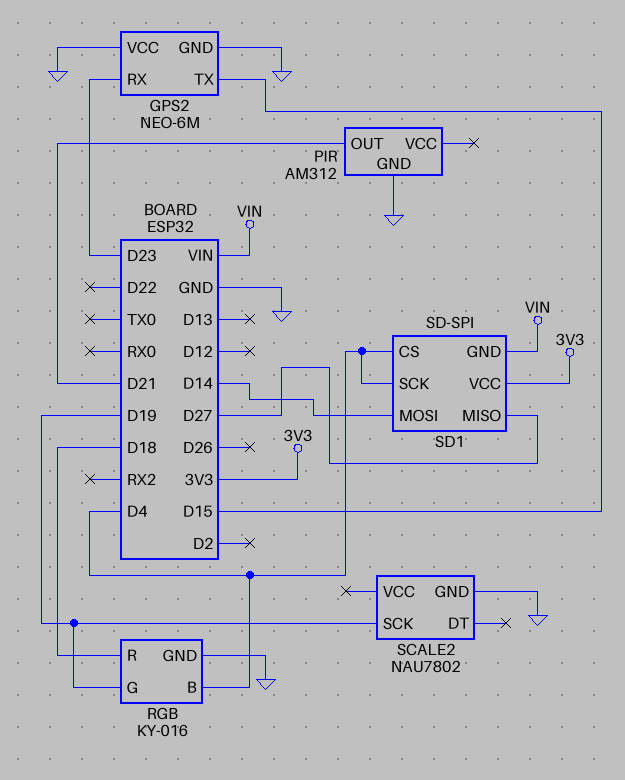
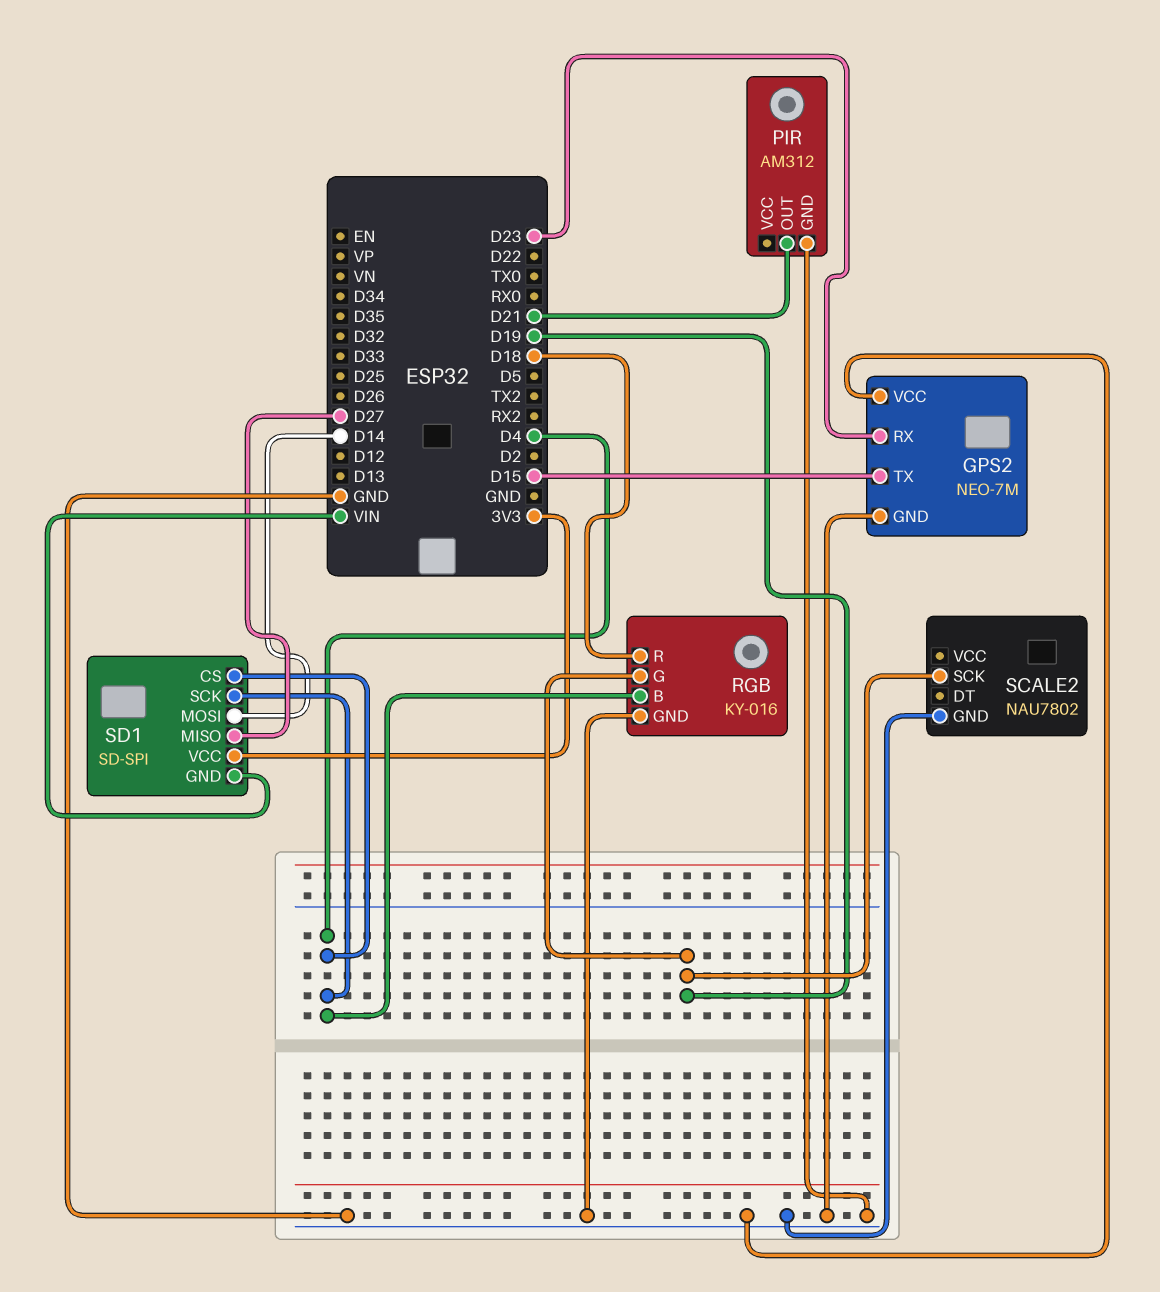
GPS2: NEO-6M -> NEO-7M

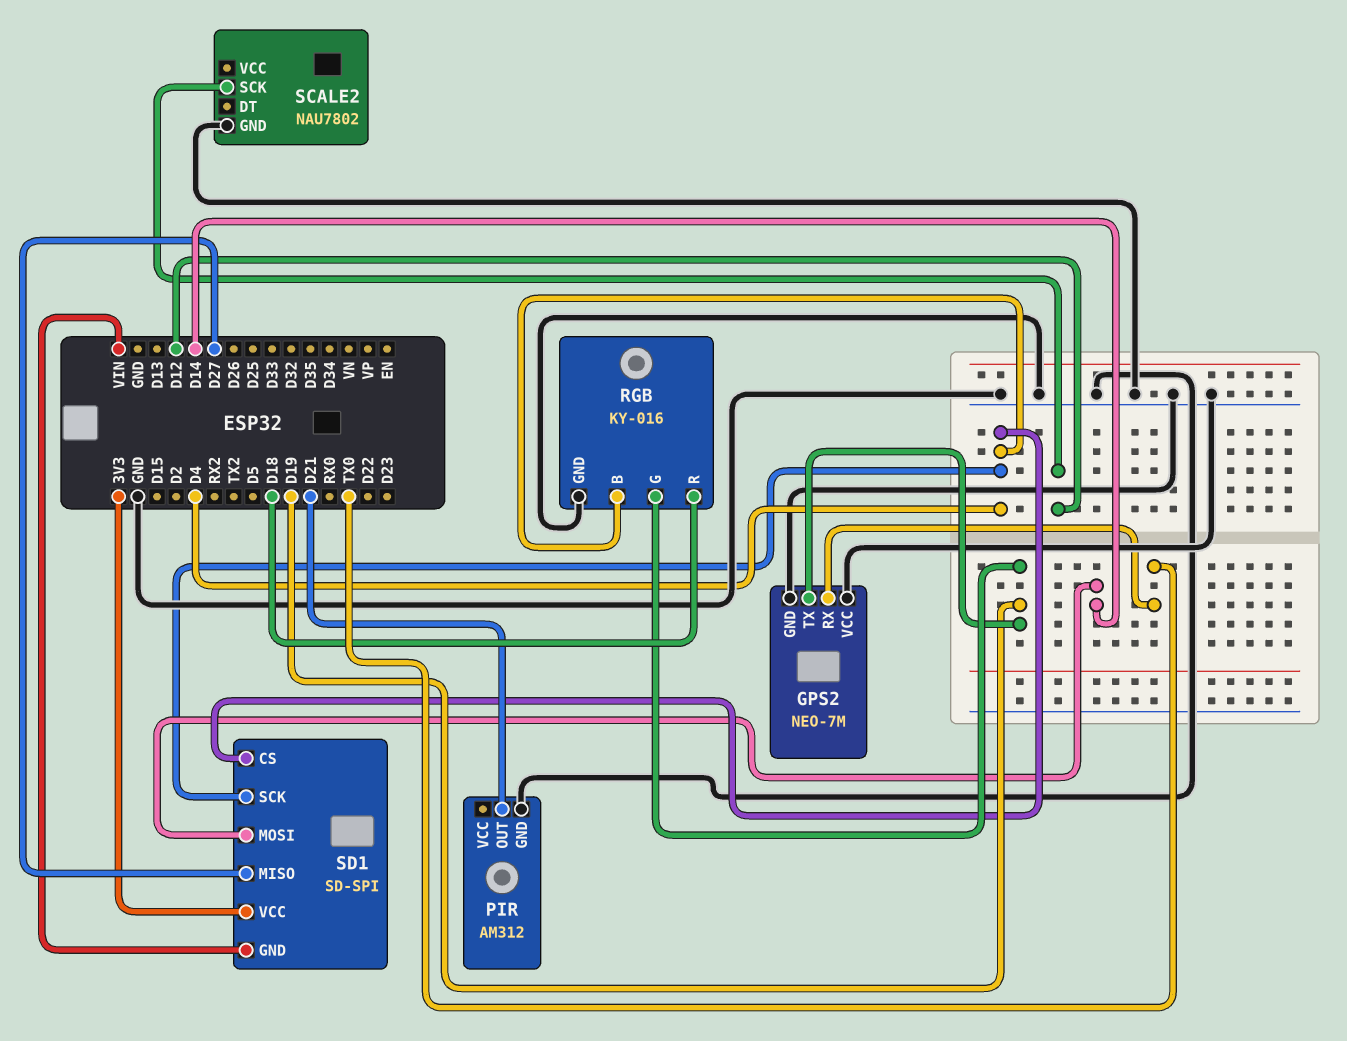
GPS2 pin RX: D23 -> TX0
GPS2 pin TX: D15 -> D19
SCALE2 pin SCK: D19 -> D12

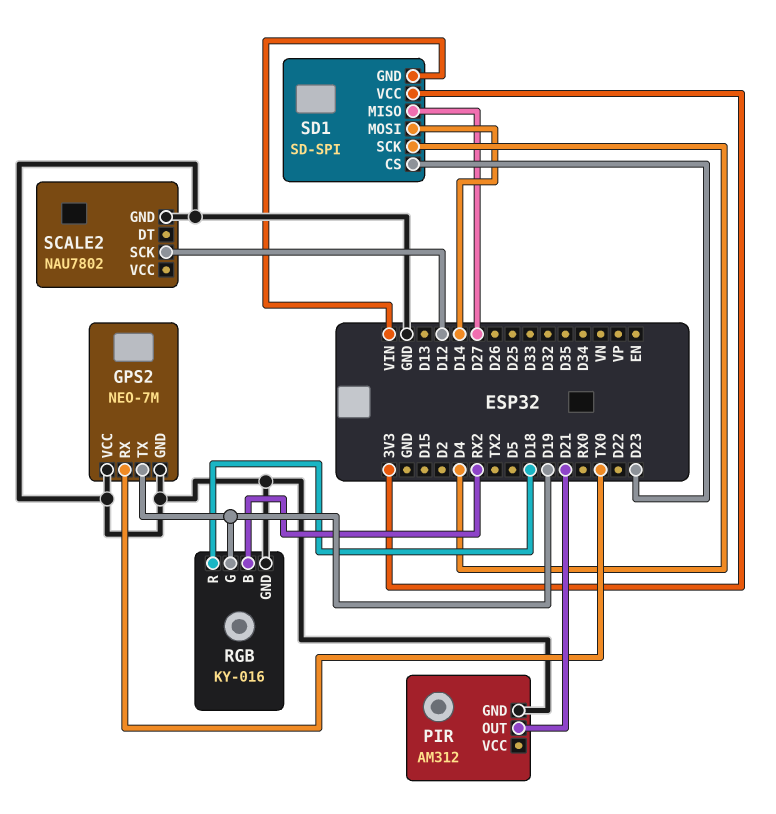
RGB pin B: D4 -> RX2
SD1 pin CS: D4 -> D23

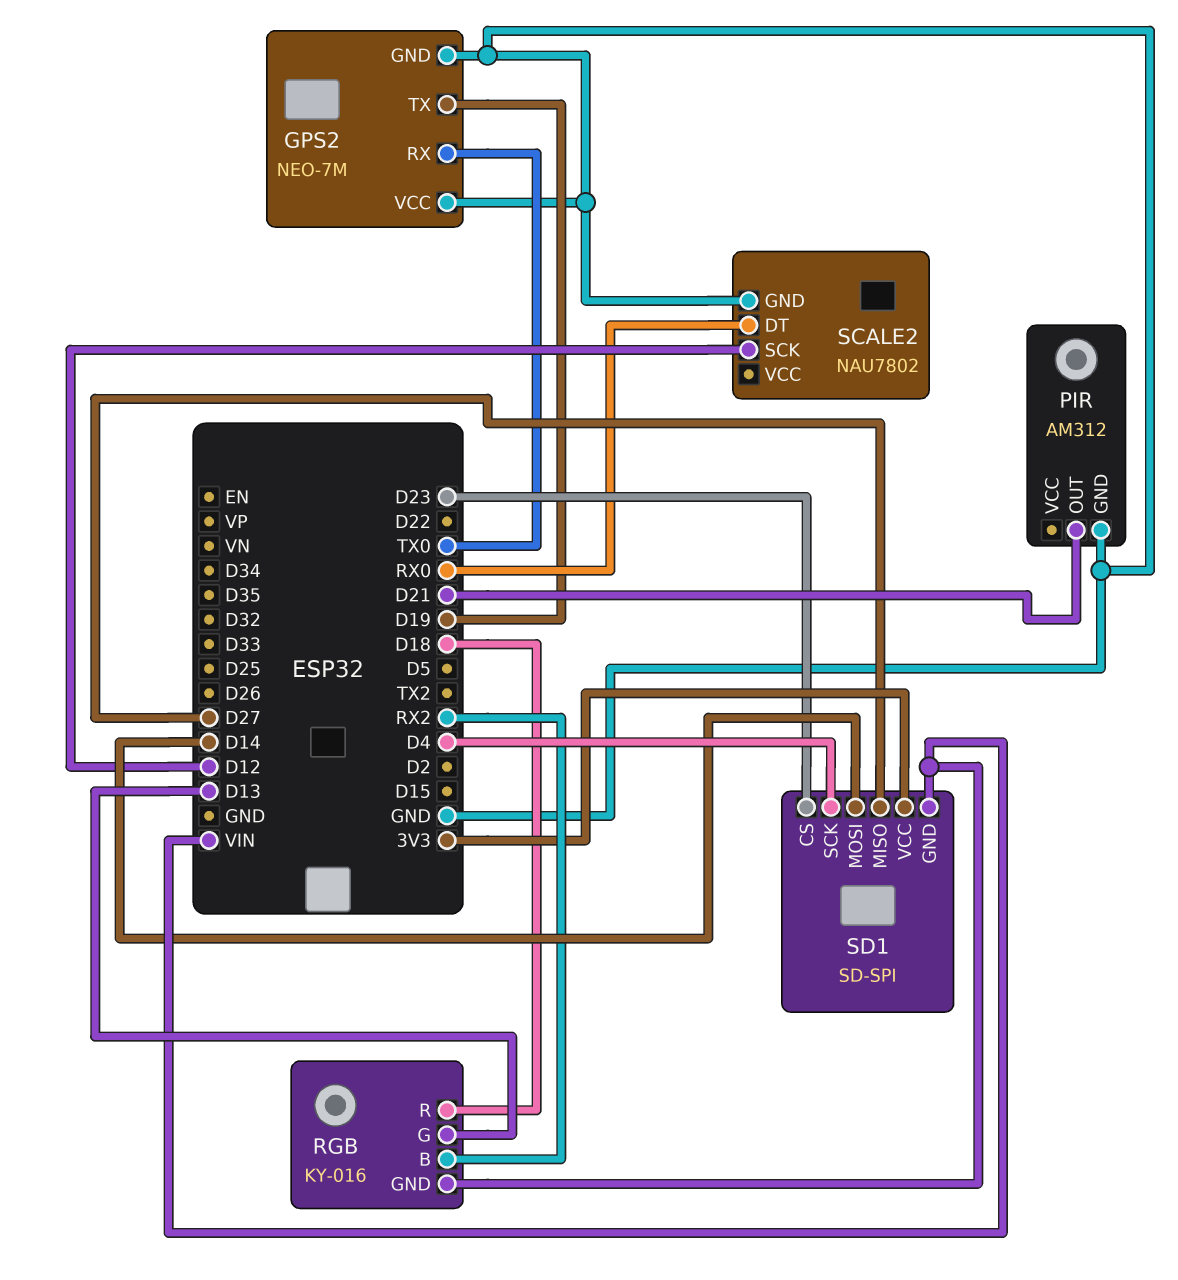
RGB pin G: D19 -> D13
RGB pin GND: GND -> VIN
SCALE2 pin DT: none -> RX0

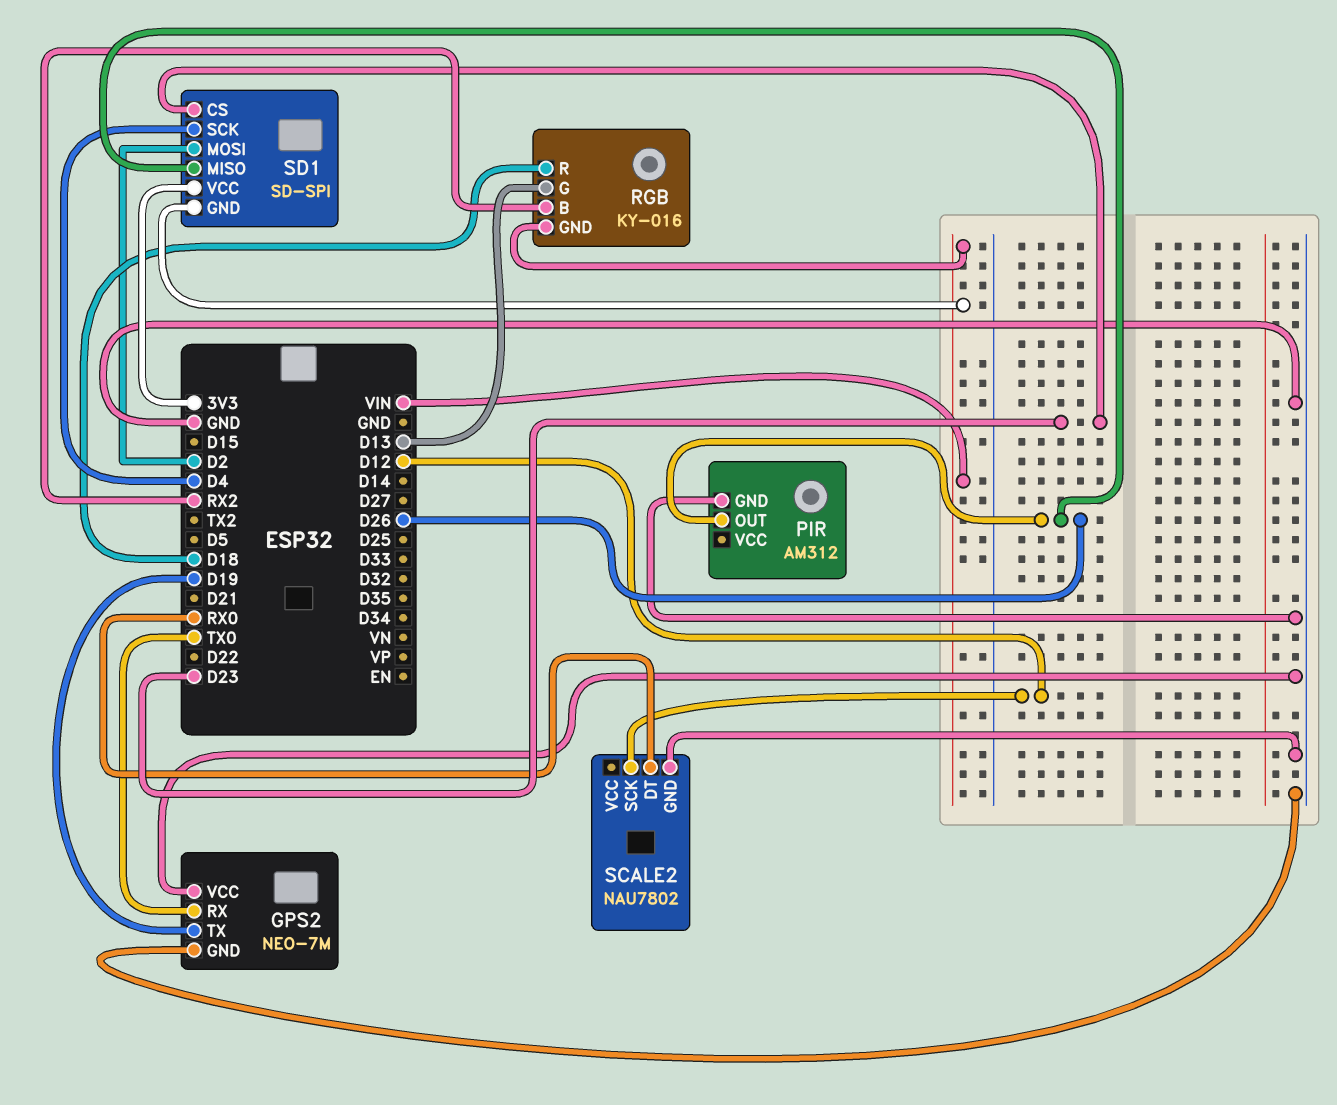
PIR pin OUT: D21 -> D26
SD1 pin MISO: D27 -> D26
SD1 pin MOSI: D14 -> D2

